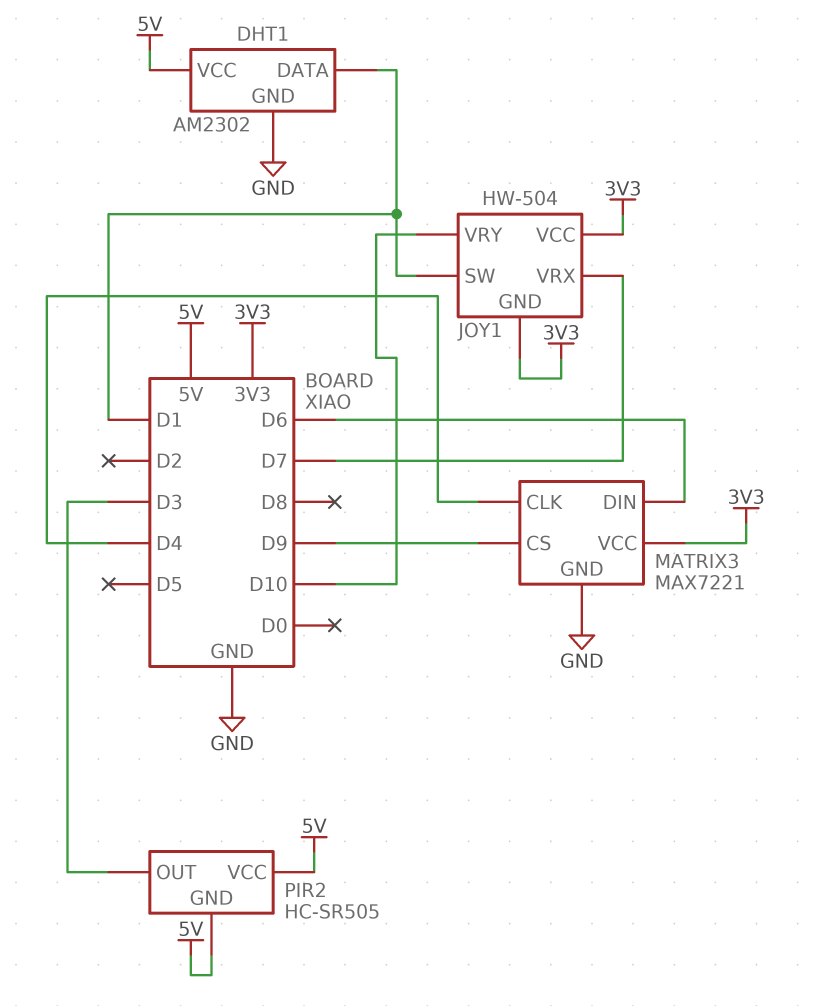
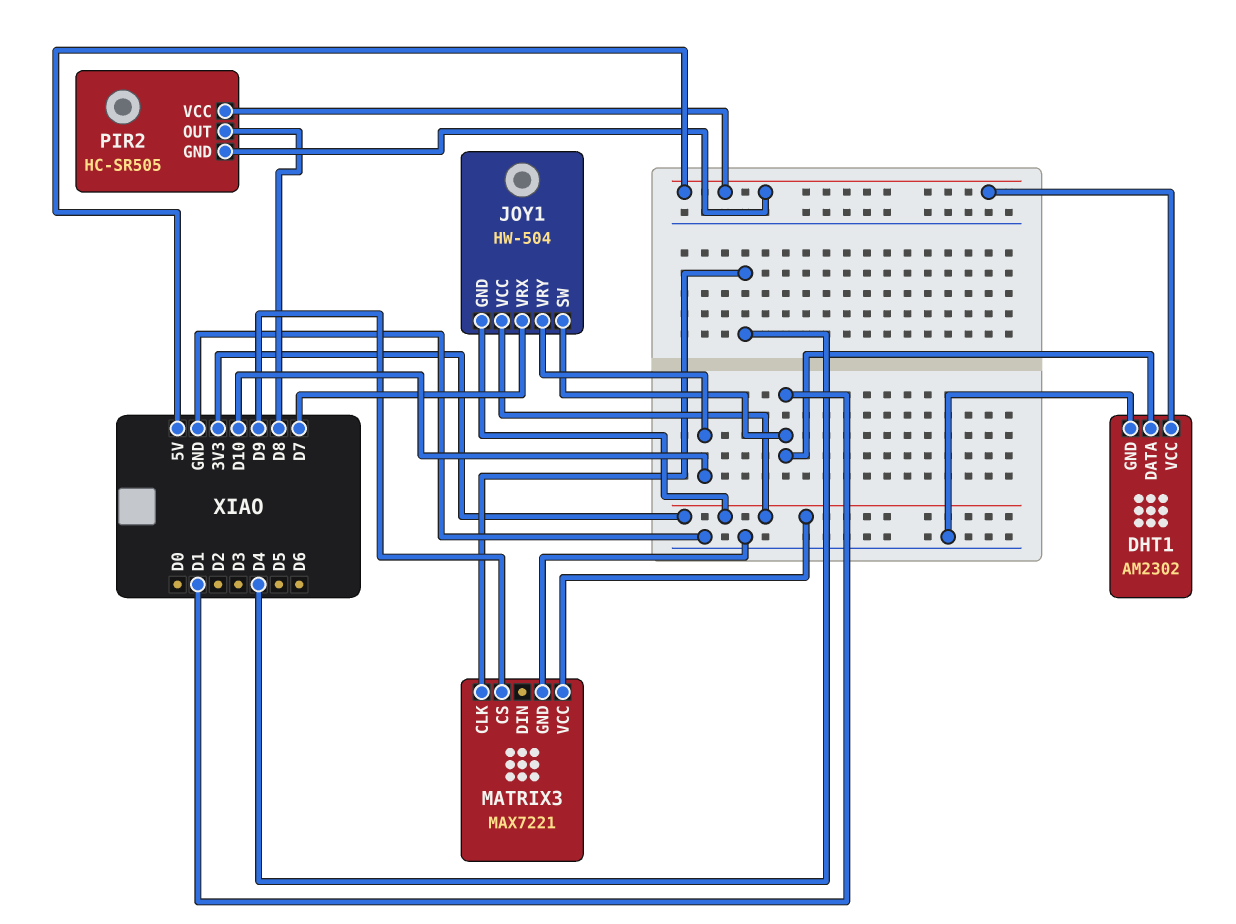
MATRIX3 pin DIN: D6 -> none
PIR2 pin OUT: D3 -> D8

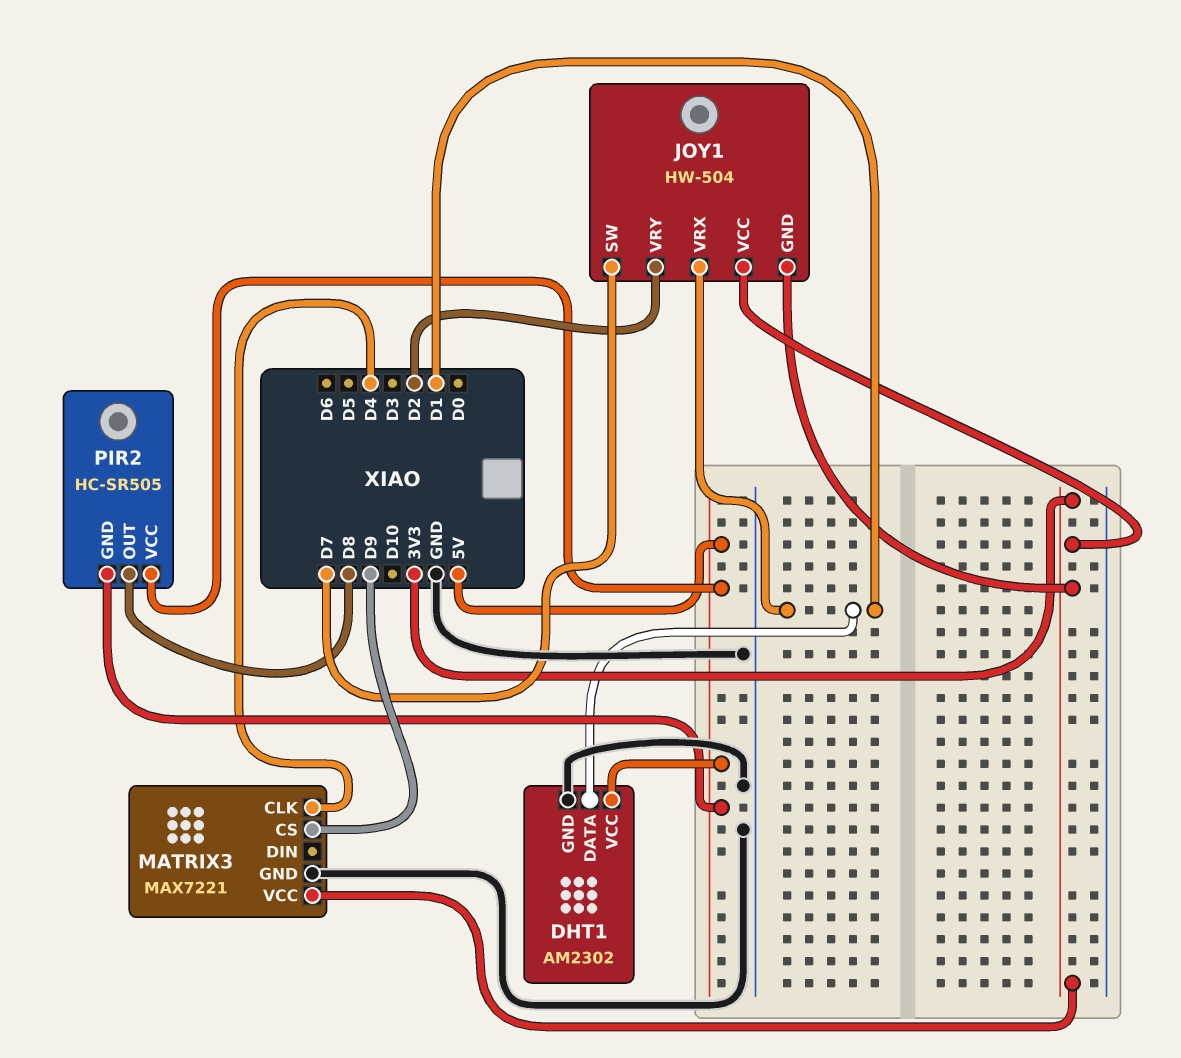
JOY1 pin SW: D1 -> D7
JOY1 pin VRX: D7 -> D1
JOY1 pin VRY: D10 -> D2

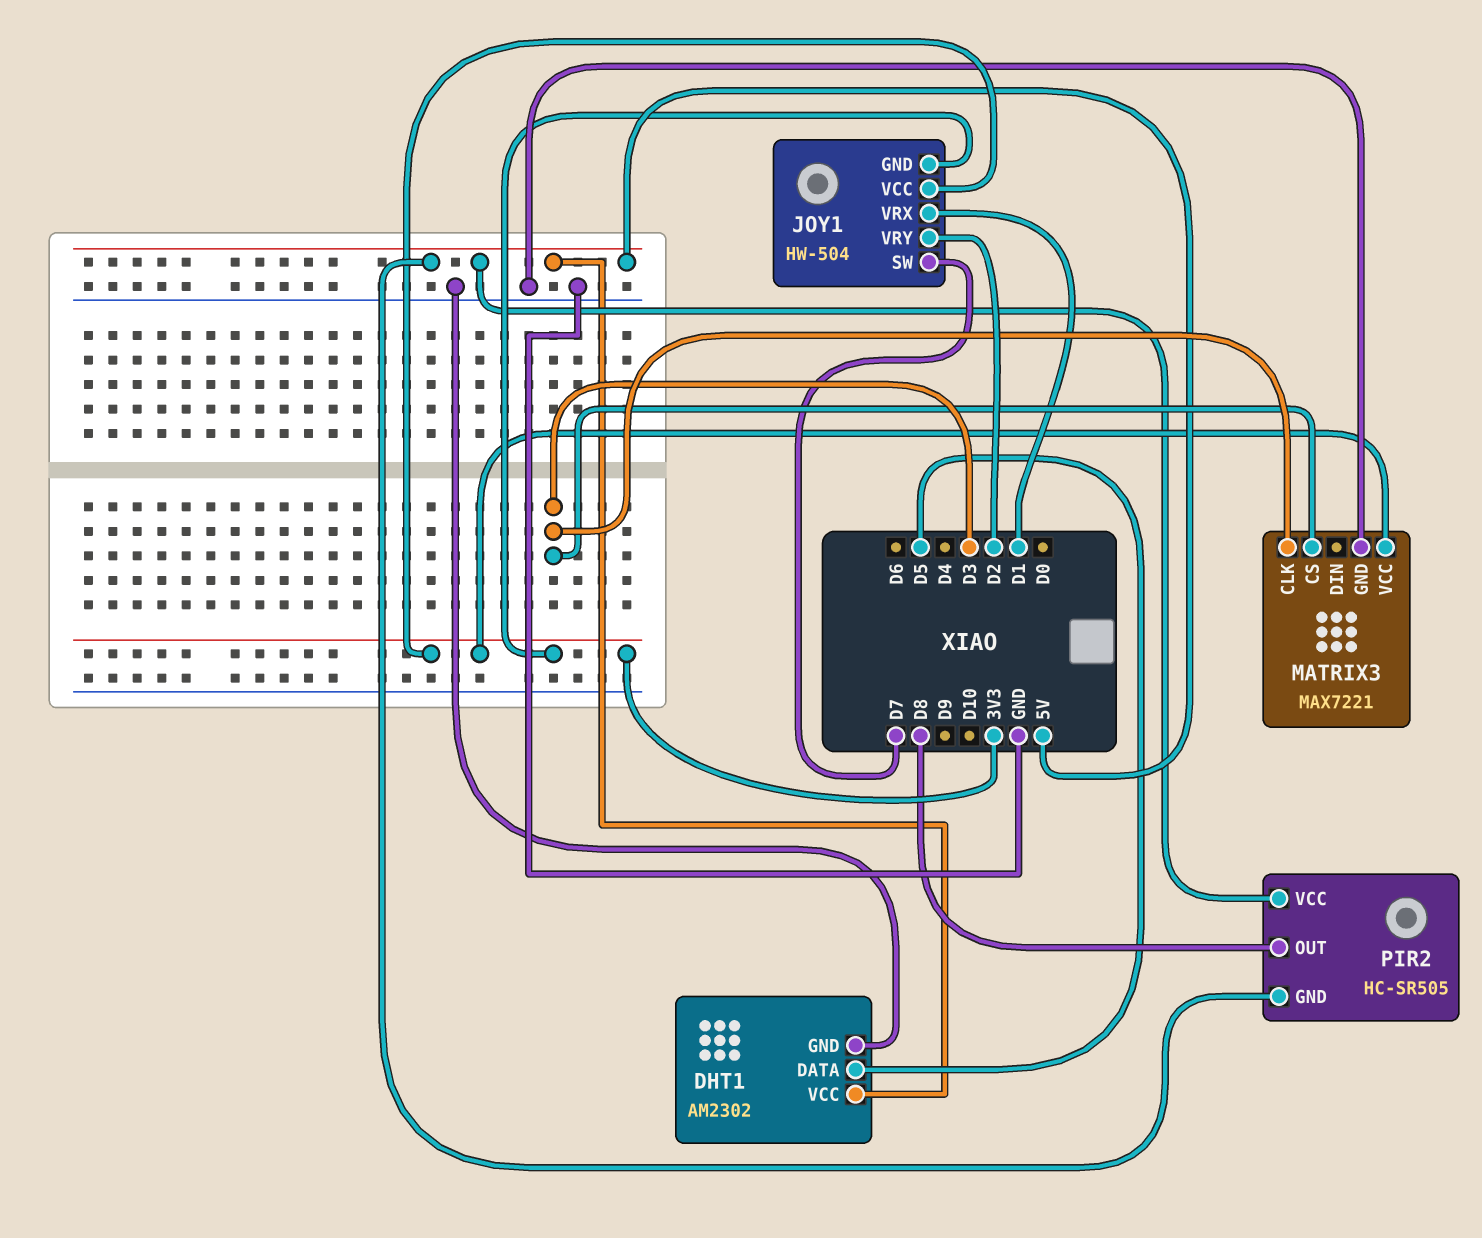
DHT1 pin DATA: D1 -> D5
MATRIX3 pin CLK: D4 -> D3
MATRIX3 pin CS: D9 -> D3

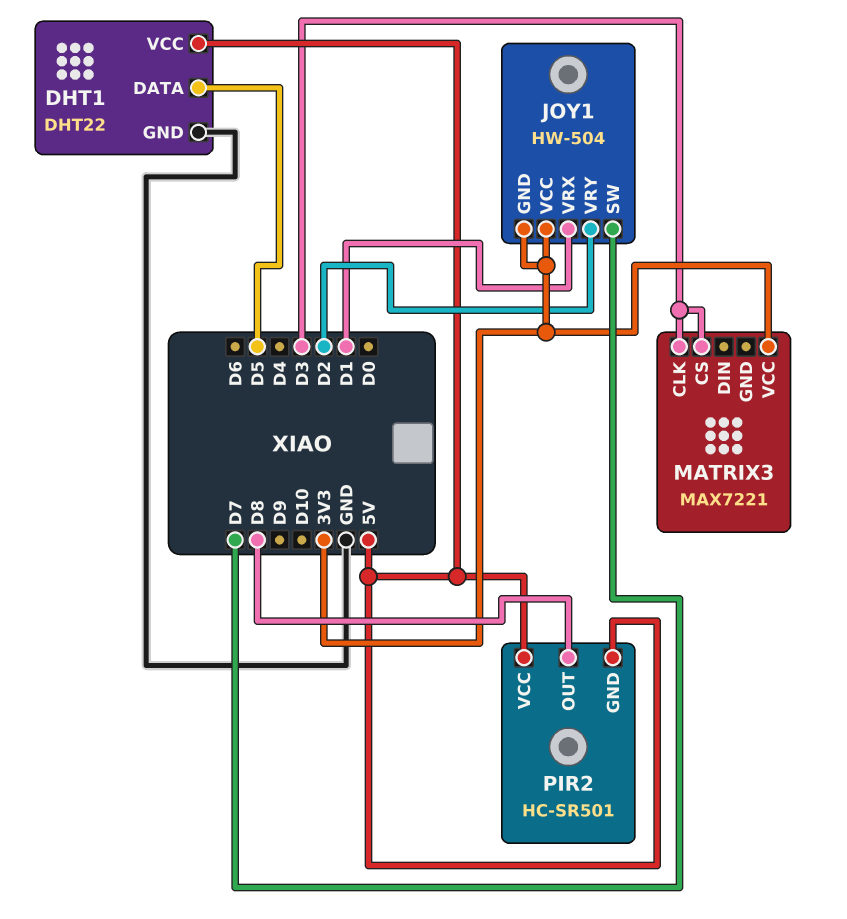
DHT1: AM2302 -> DHT22
MATRIX3 pin GND: GND -> none
PIR2: HC-SR505 -> HC-SR501

